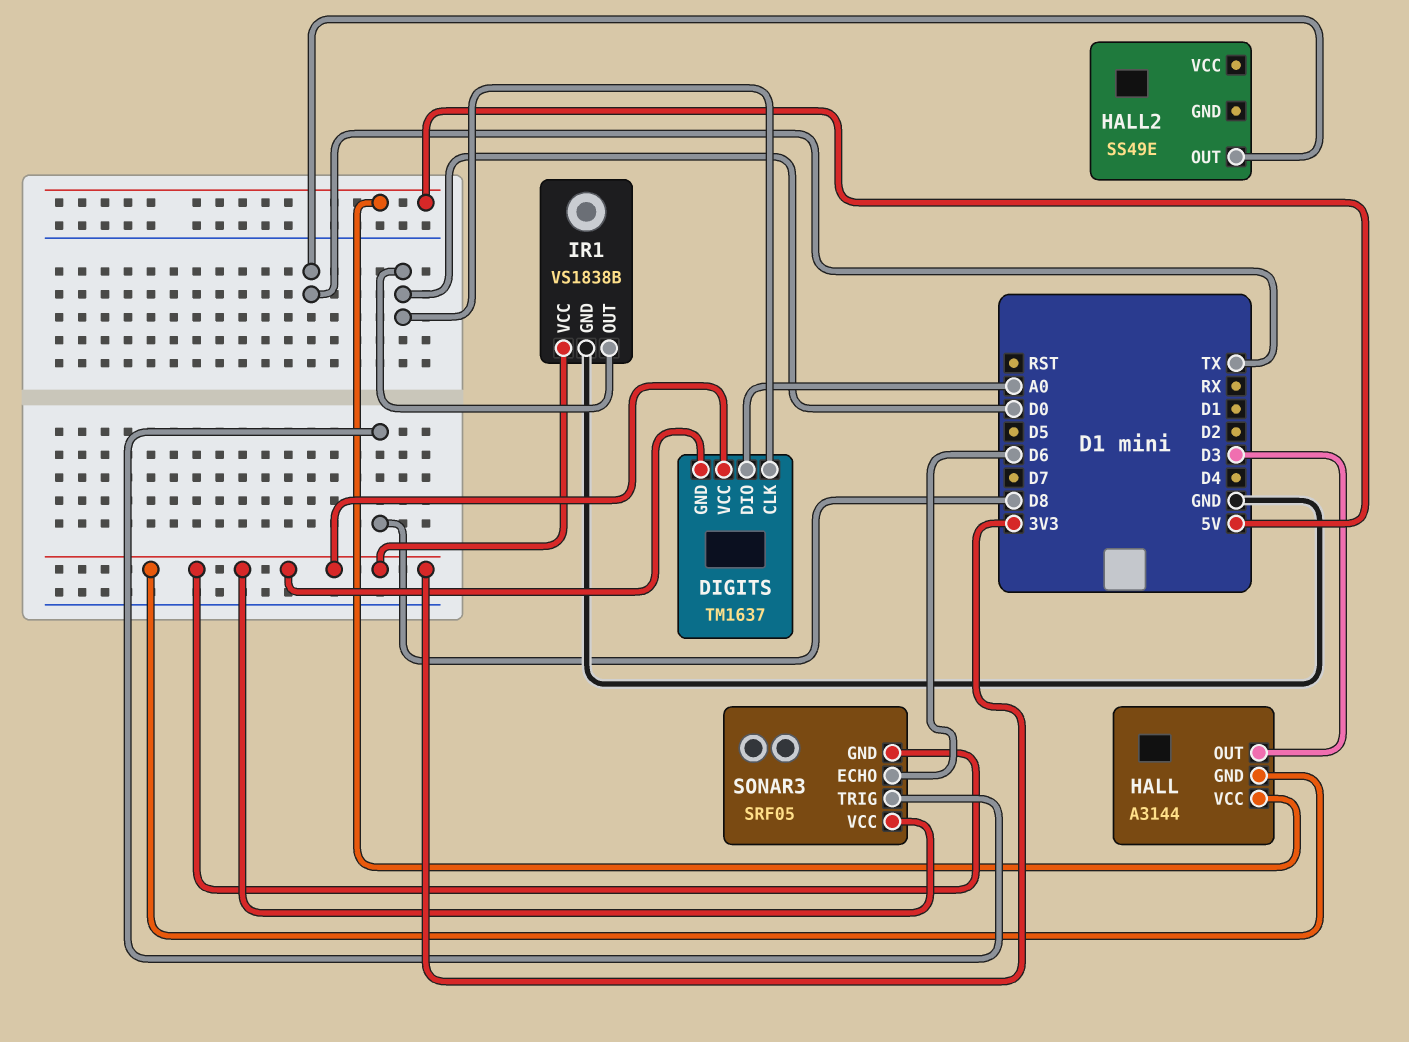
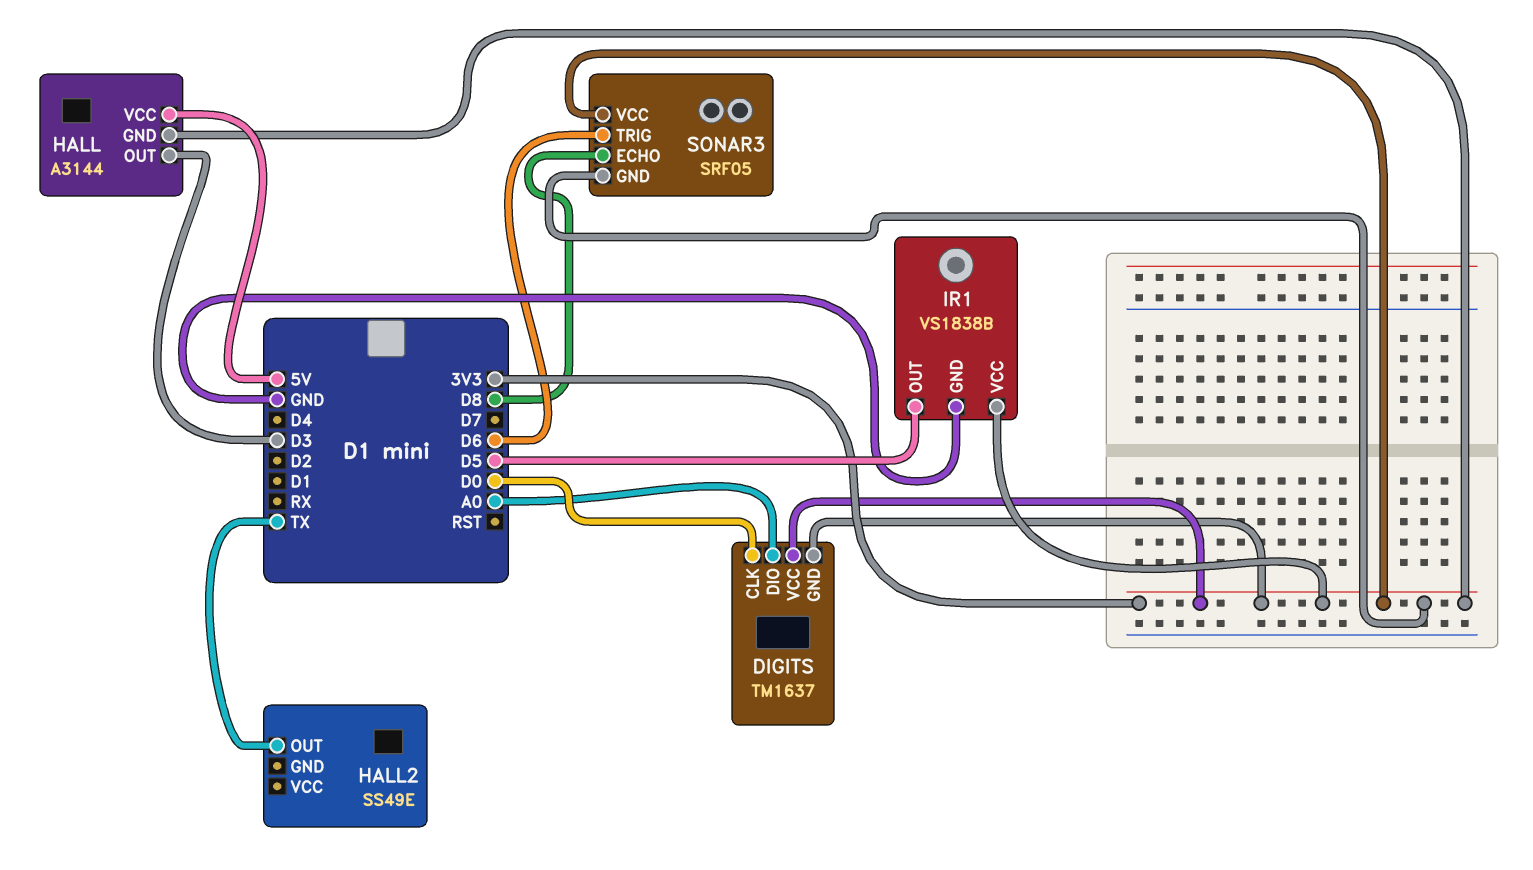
IR1 pin OUT: D0 -> D5
SONAR3 pin ECHO: D6 -> D8
SONAR3 pin TRIG: D8 -> D6

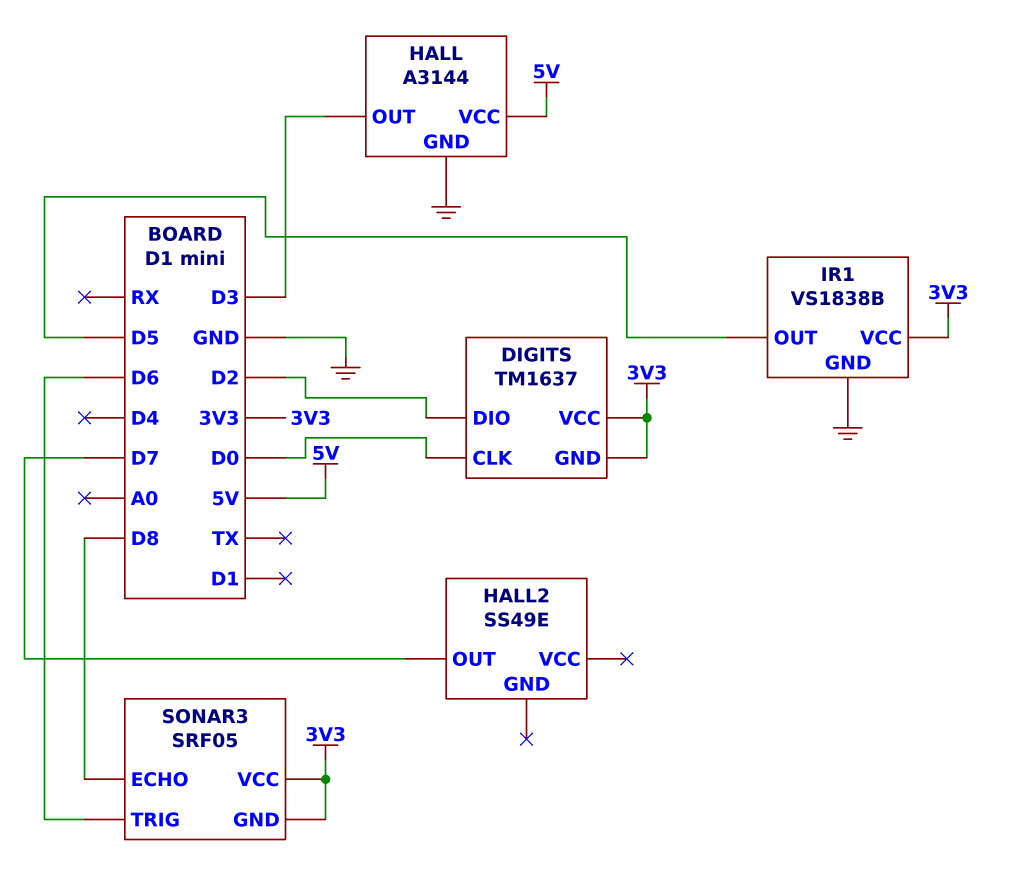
DIGITS pin DIO: A0 -> D2
HALL pin GND: 3V3 -> GND
HALL2 pin OUT: TX -> D7

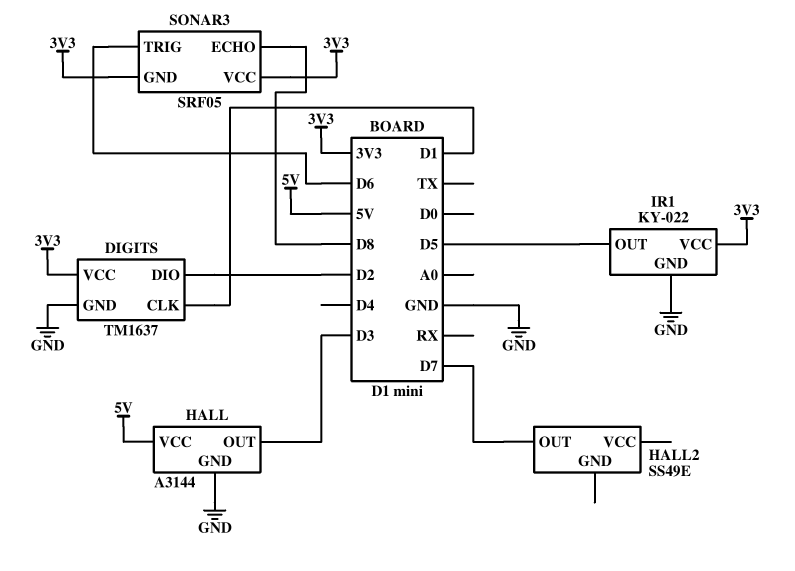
DIGITS pin CLK: D0 -> D1
DIGITS pin GND: 3V3 -> GND
IR1: VS1838B -> KY-022

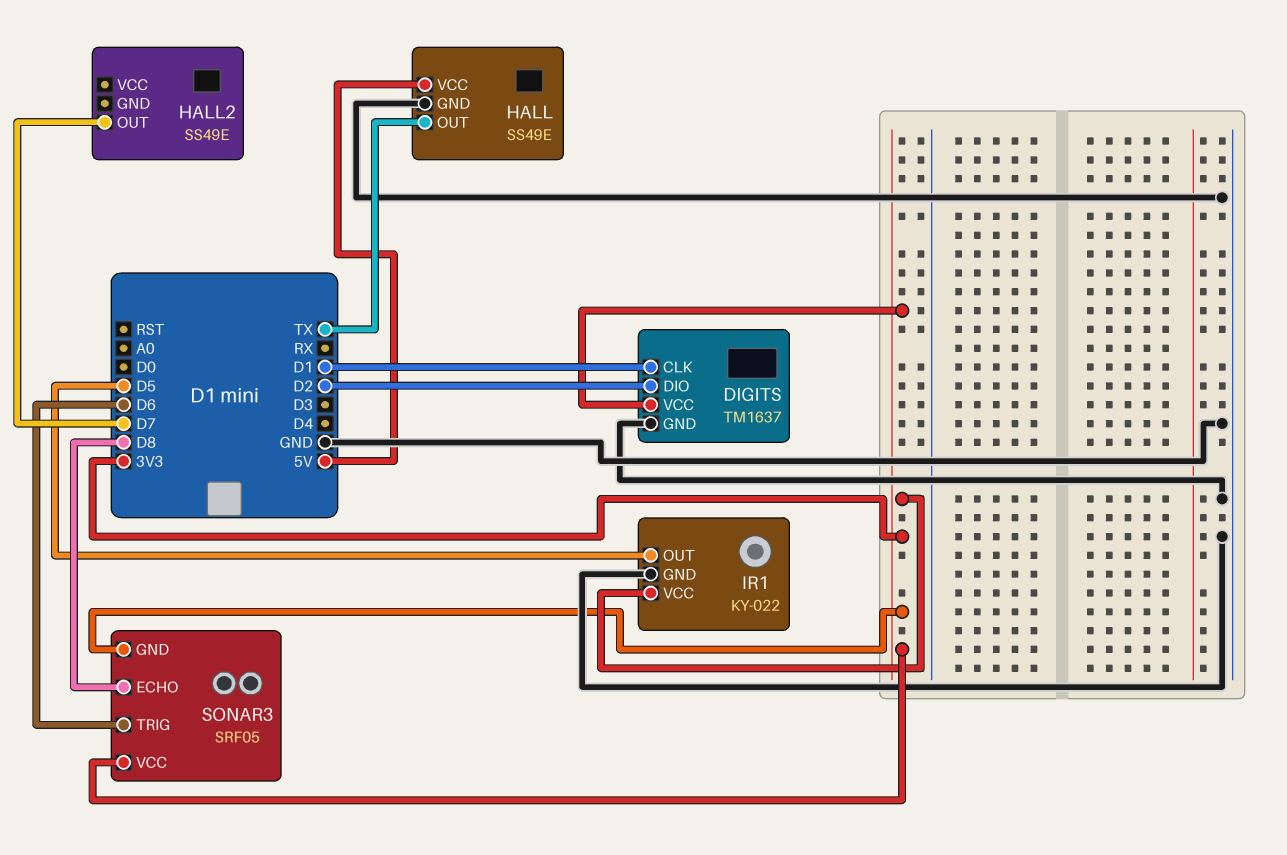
HALL: A3144 -> SS49E
HALL pin OUT: D3 -> TX

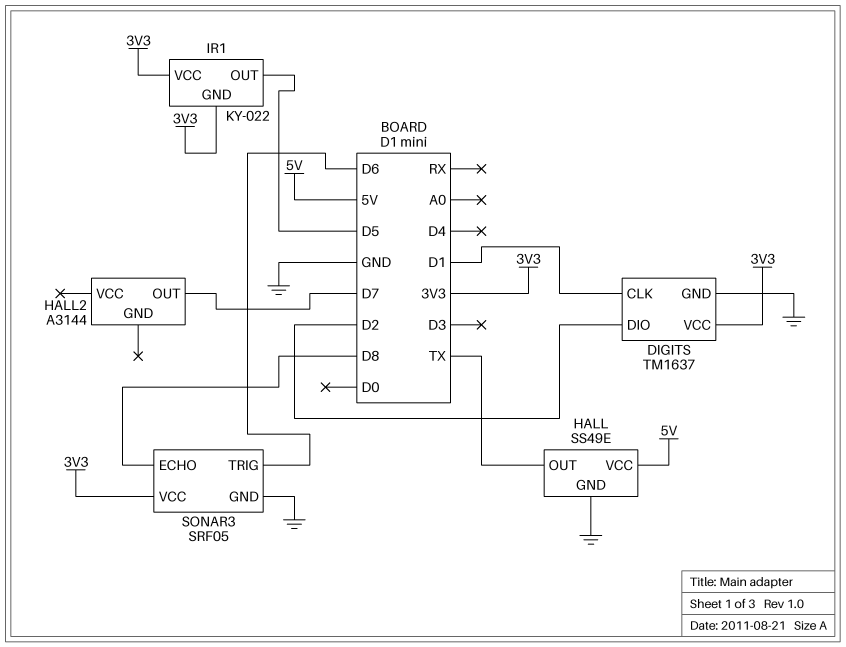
HALL2: SS49E -> A3144
IR1 pin GND: GND -> 3V3
SONAR3 pin GND: 3V3 -> GND

